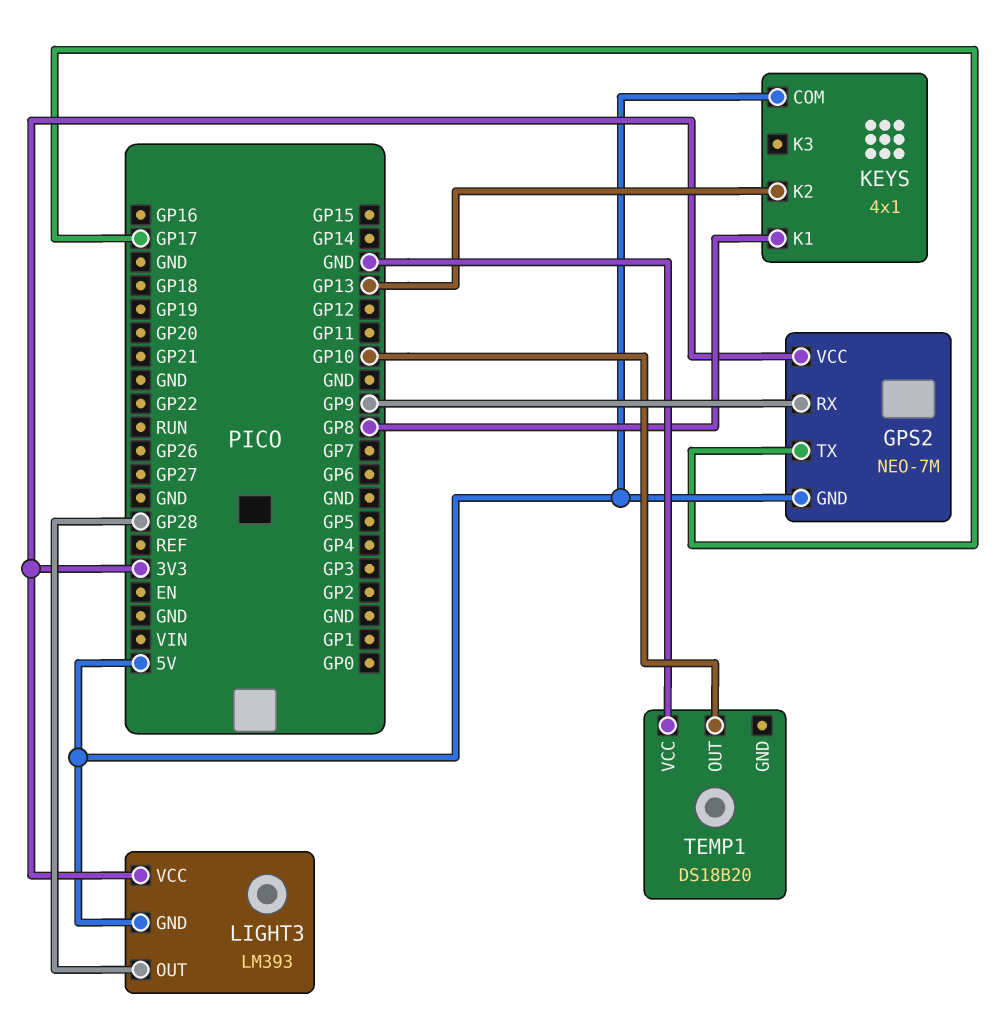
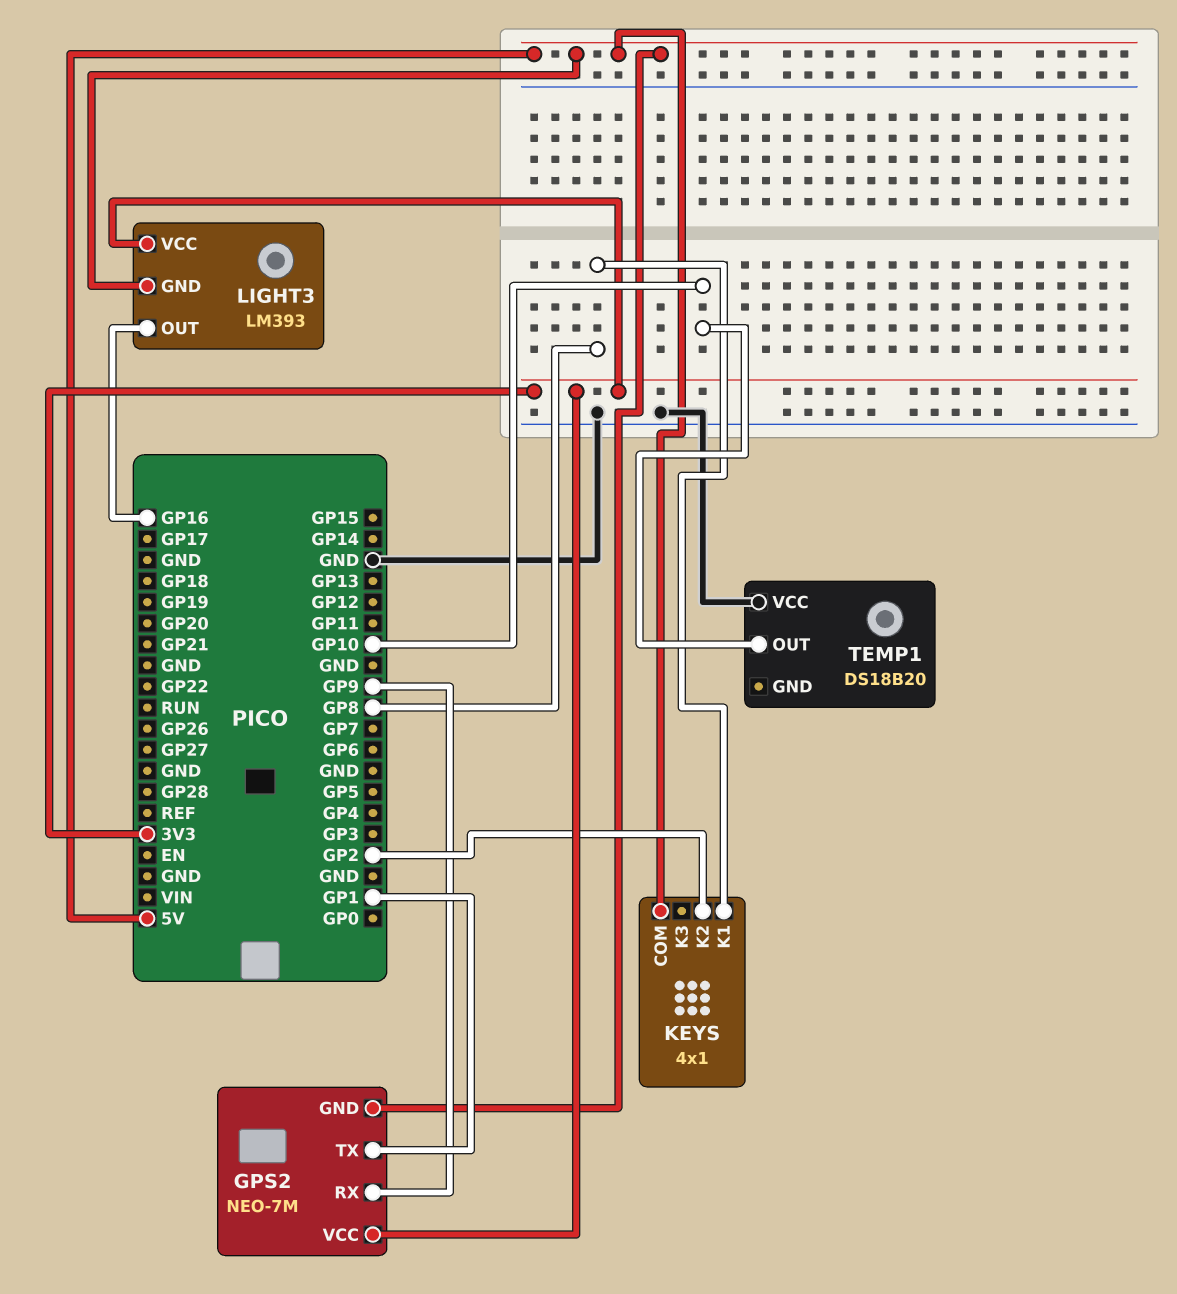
GPS2 pin TX: GP17 -> GP1
KEYS pin K2: GP13 -> GP2
LIGHT3 pin OUT: GP28 -> GP16

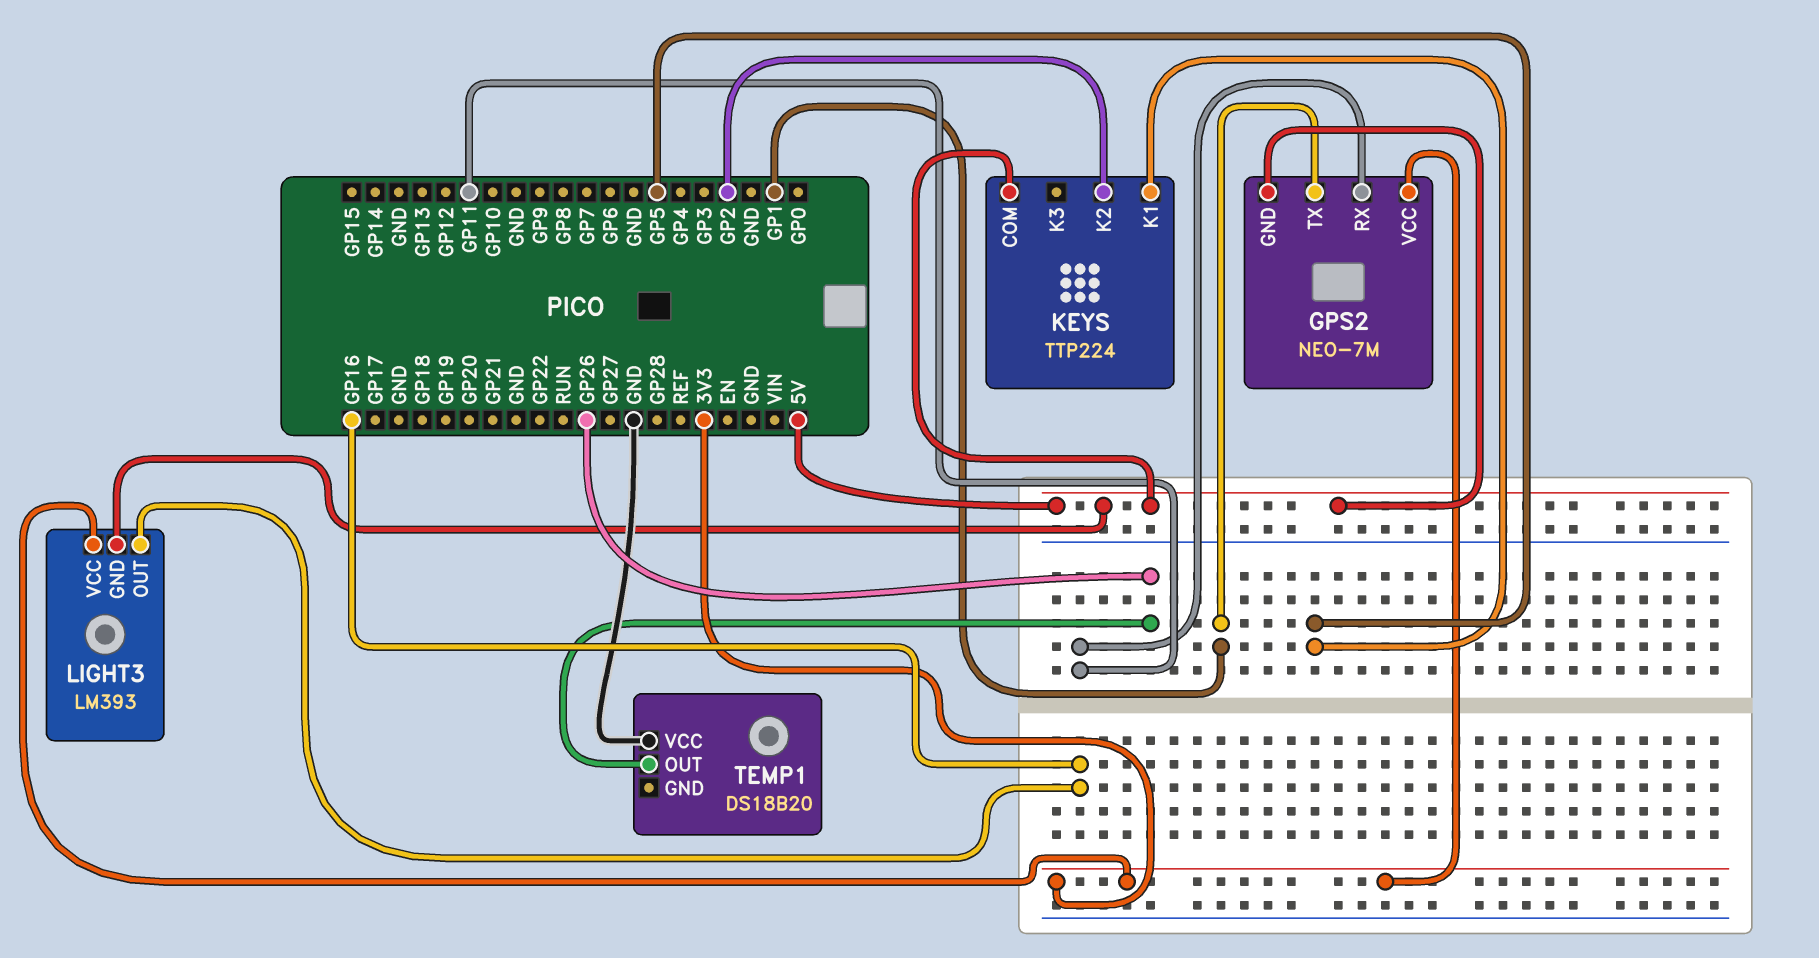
GPS2 pin RX: GP9 -> GP11
KEYS: 4x1 -> TTP224
KEYS pin K1: GP8 -> GP5
TEMP1 pin OUT: GP10 -> GP26

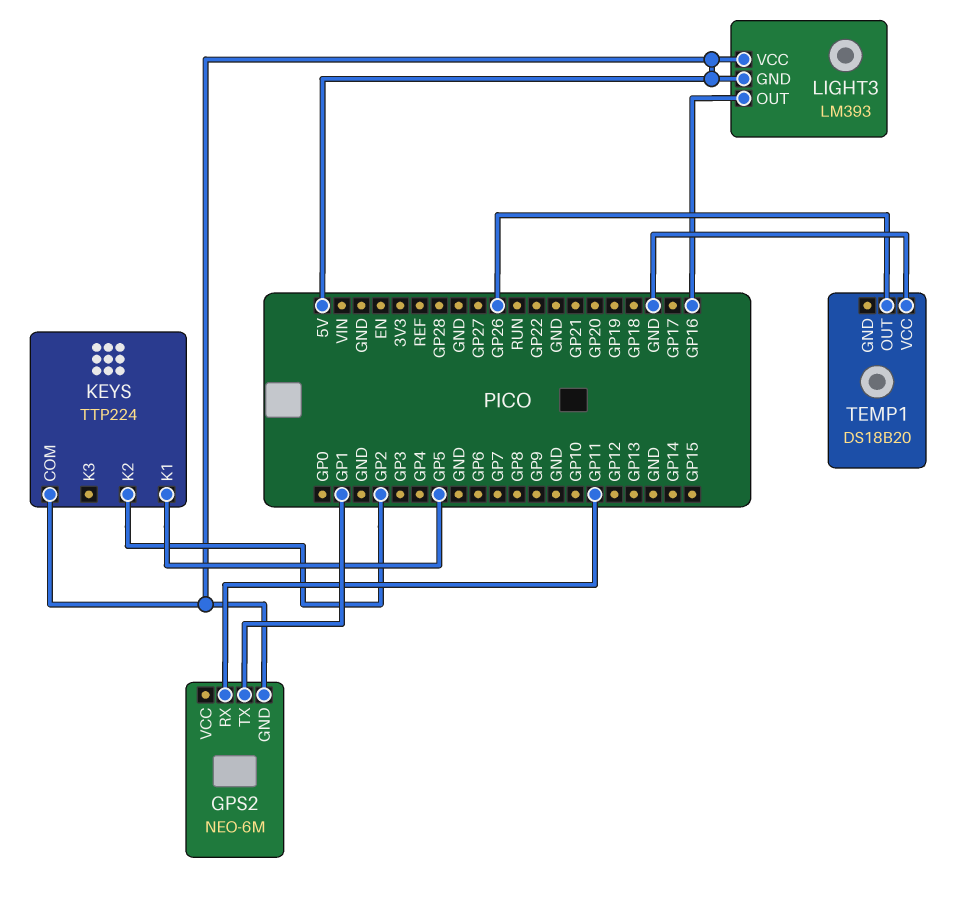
GPS2: NEO-7M -> NEO-6M
GPS2 pin VCC: 3V3 -> none
LIGHT3 pin VCC: 3V3 -> 5V

